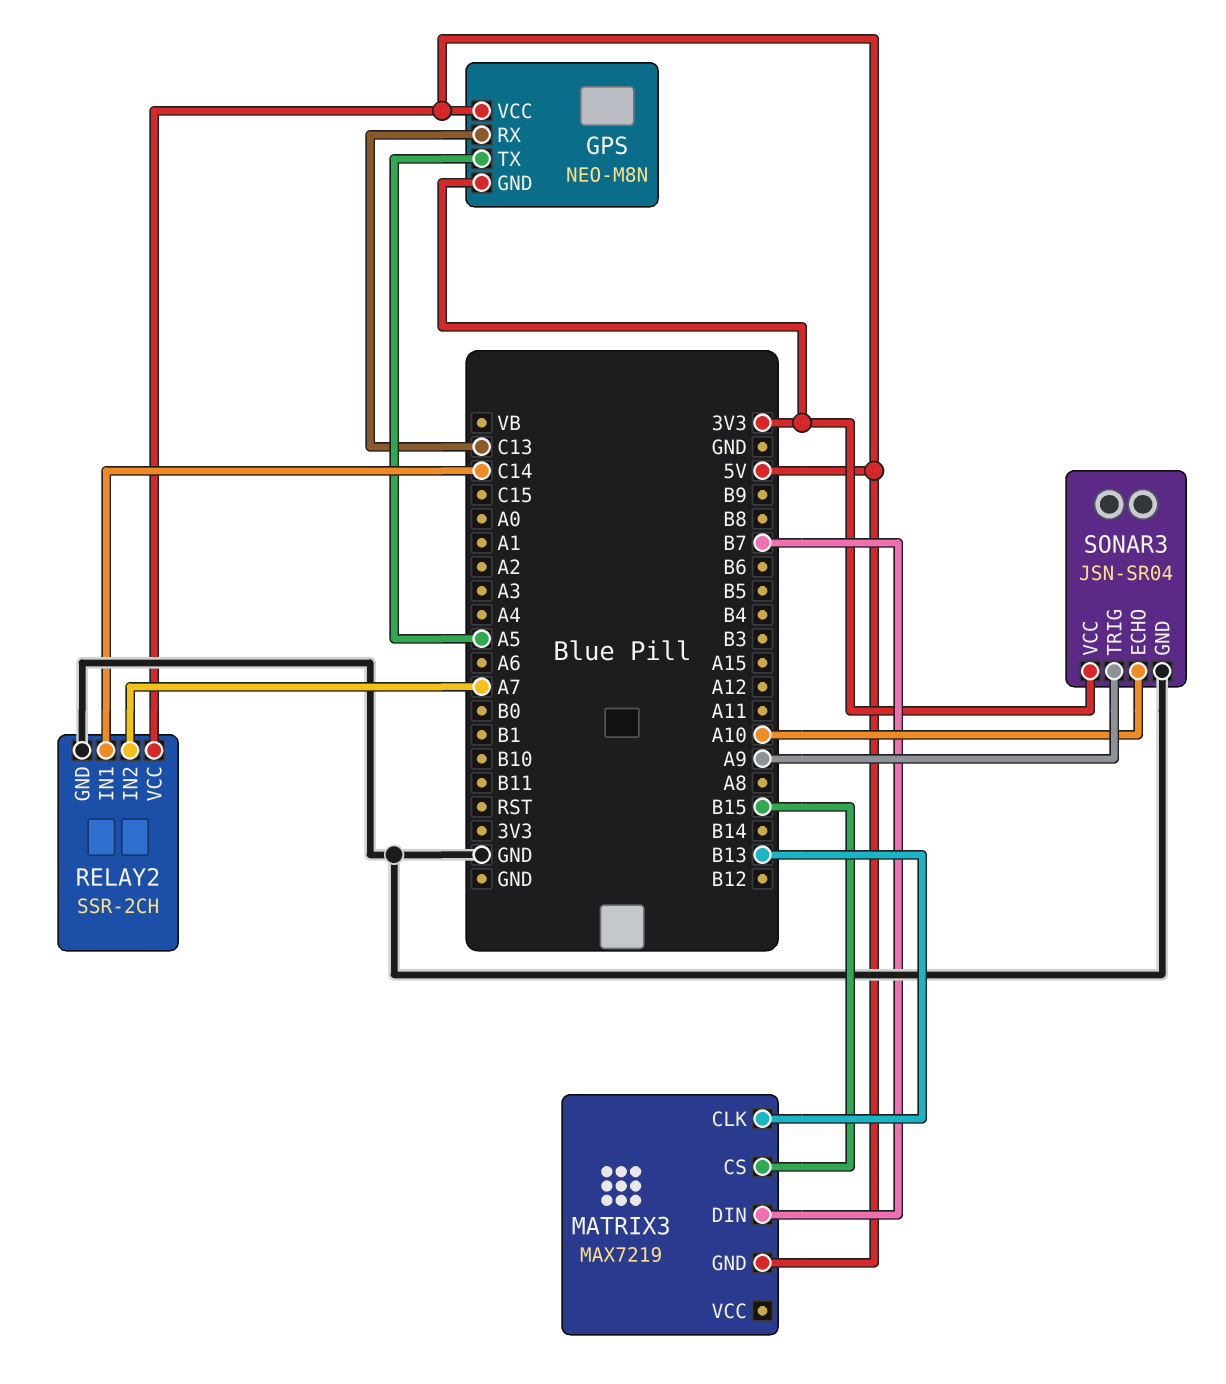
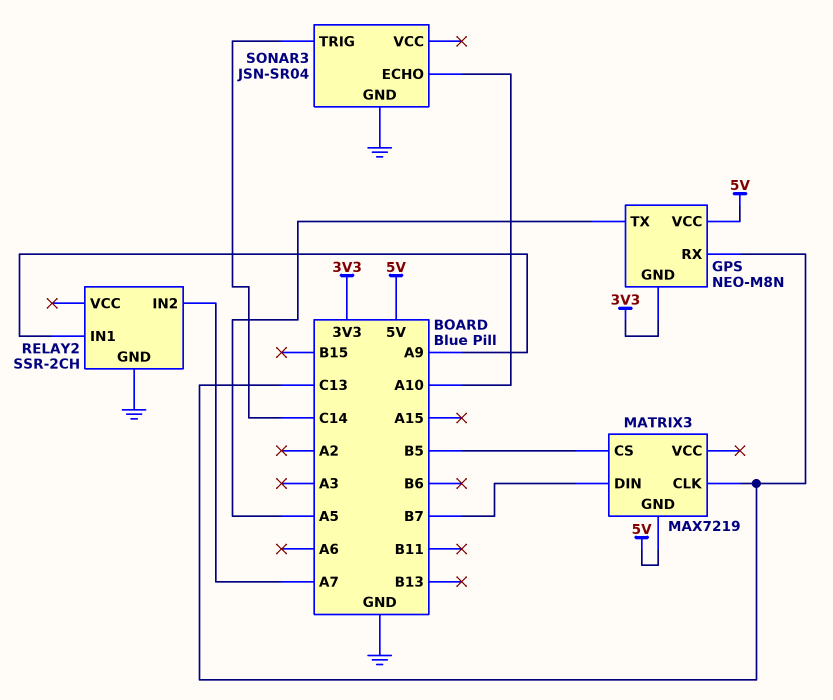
MATRIX3 pin CLK: B13 -> C13
MATRIX3 pin CS: B15 -> B5
RELAY2 pin IN1: C14 -> A9
RELAY2 pin VCC: 5V -> none
SONAR3 pin TRIG: A9 -> C14
SONAR3 pin VCC: 3V3 -> none

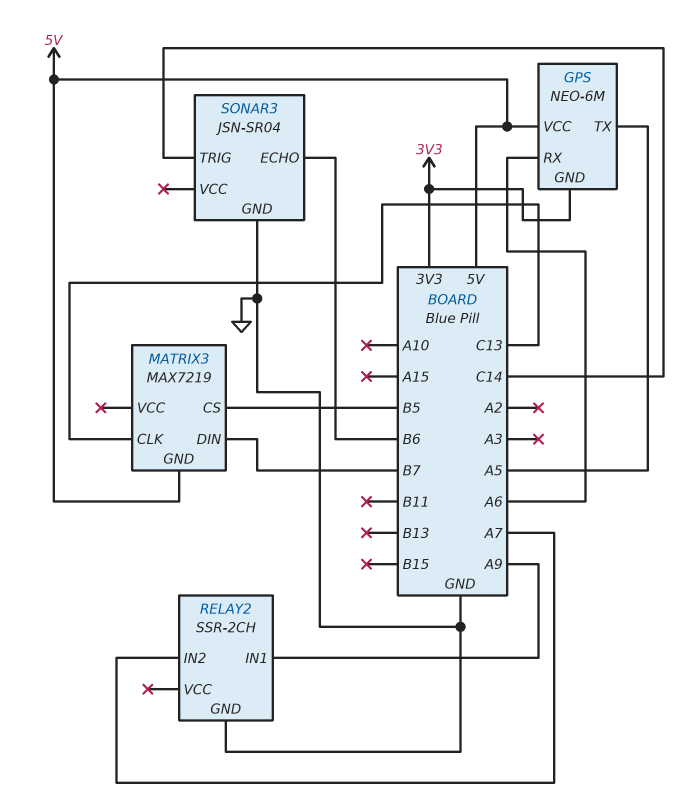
GPS: NEO-M8N -> NEO-6M
GPS pin RX: C13 -> A6
SONAR3 pin ECHO: A10 -> B6

